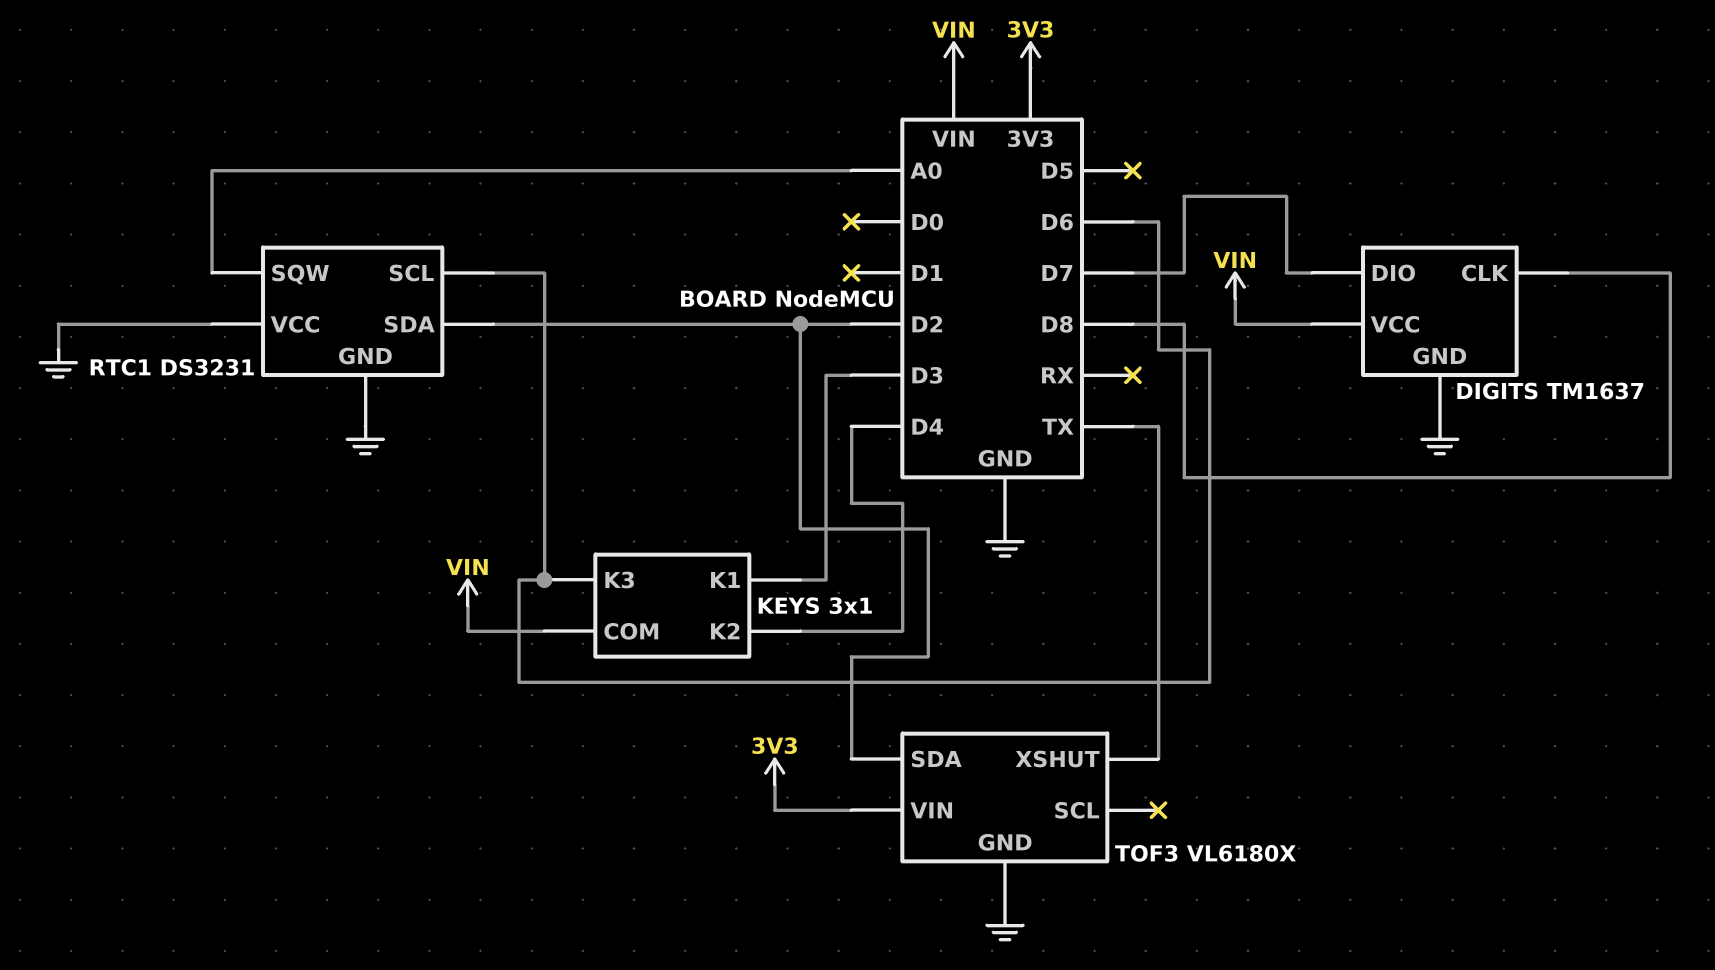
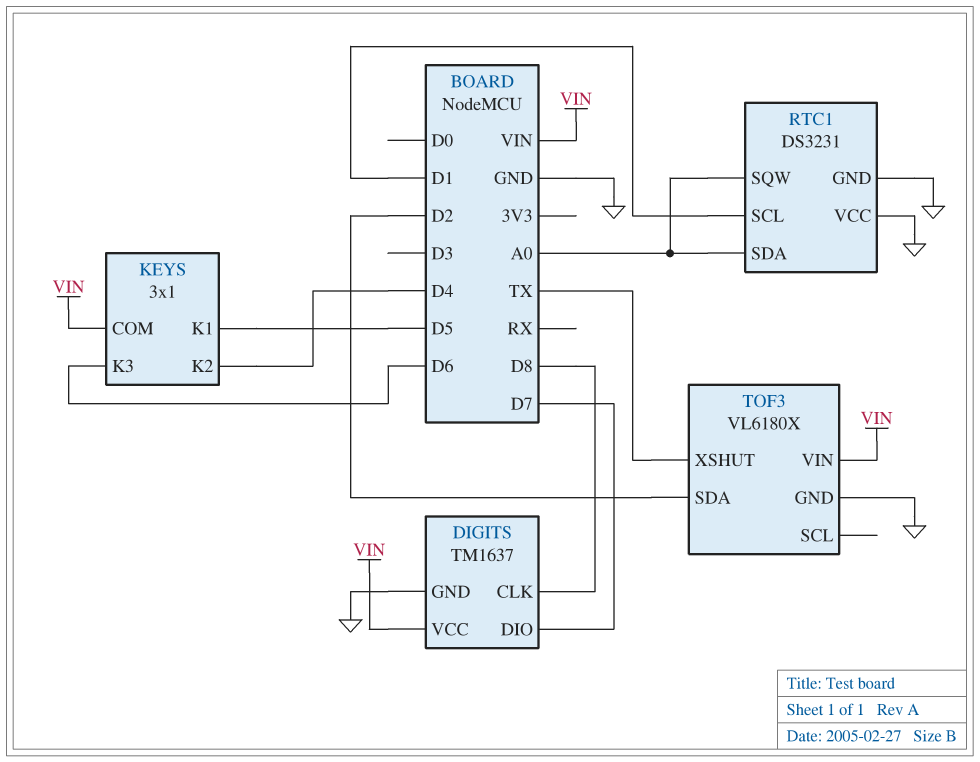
KEYS pin K1: D3 -> D5
RTC1 pin SCL: D6 -> D1
RTC1 pin SDA: D2 -> A0
TOF3 pin VIN: 3V3 -> VIN

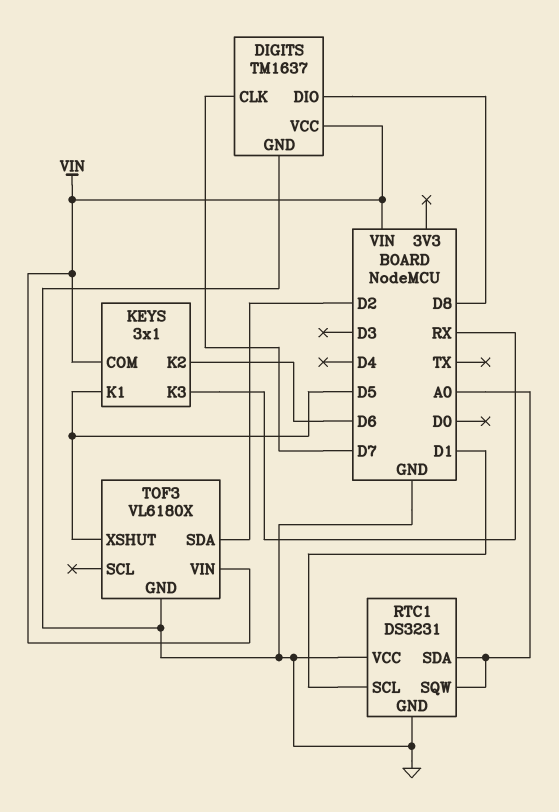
DIGITS pin CLK: D8 -> D7
DIGITS pin DIO: D7 -> D8
KEYS pin K2: D4 -> D6
KEYS pin K3: D6 -> RX
TOF3 pin XSHUT: TX -> D5

